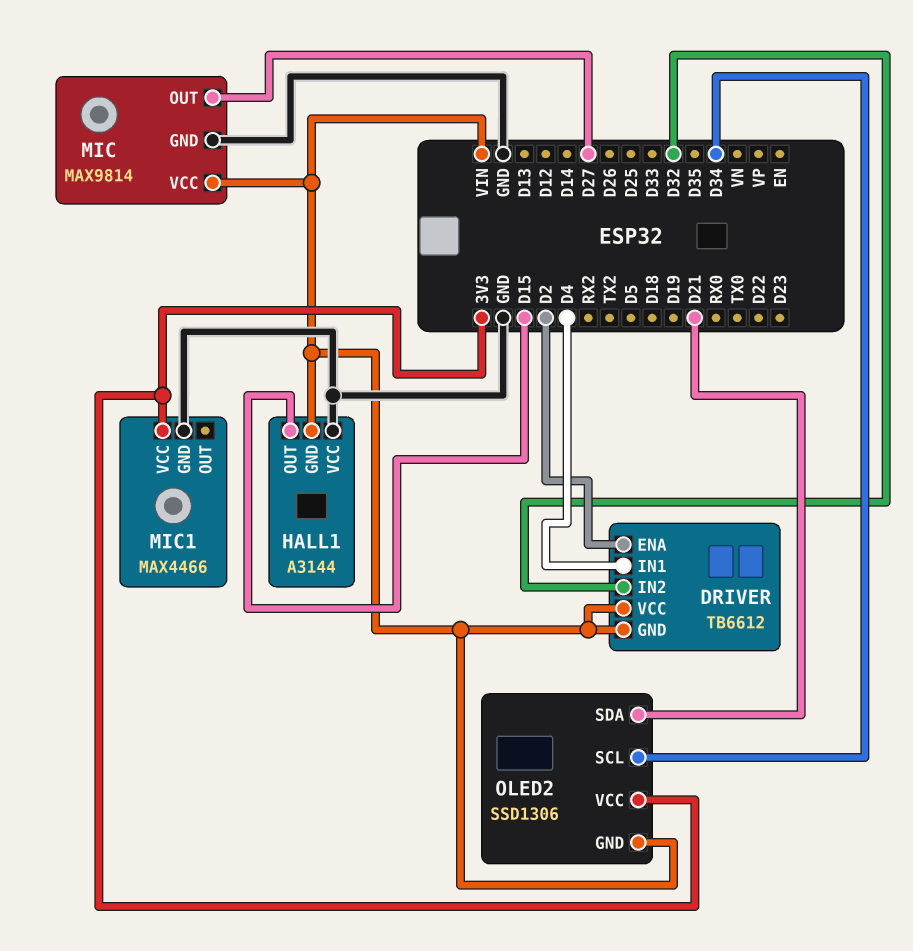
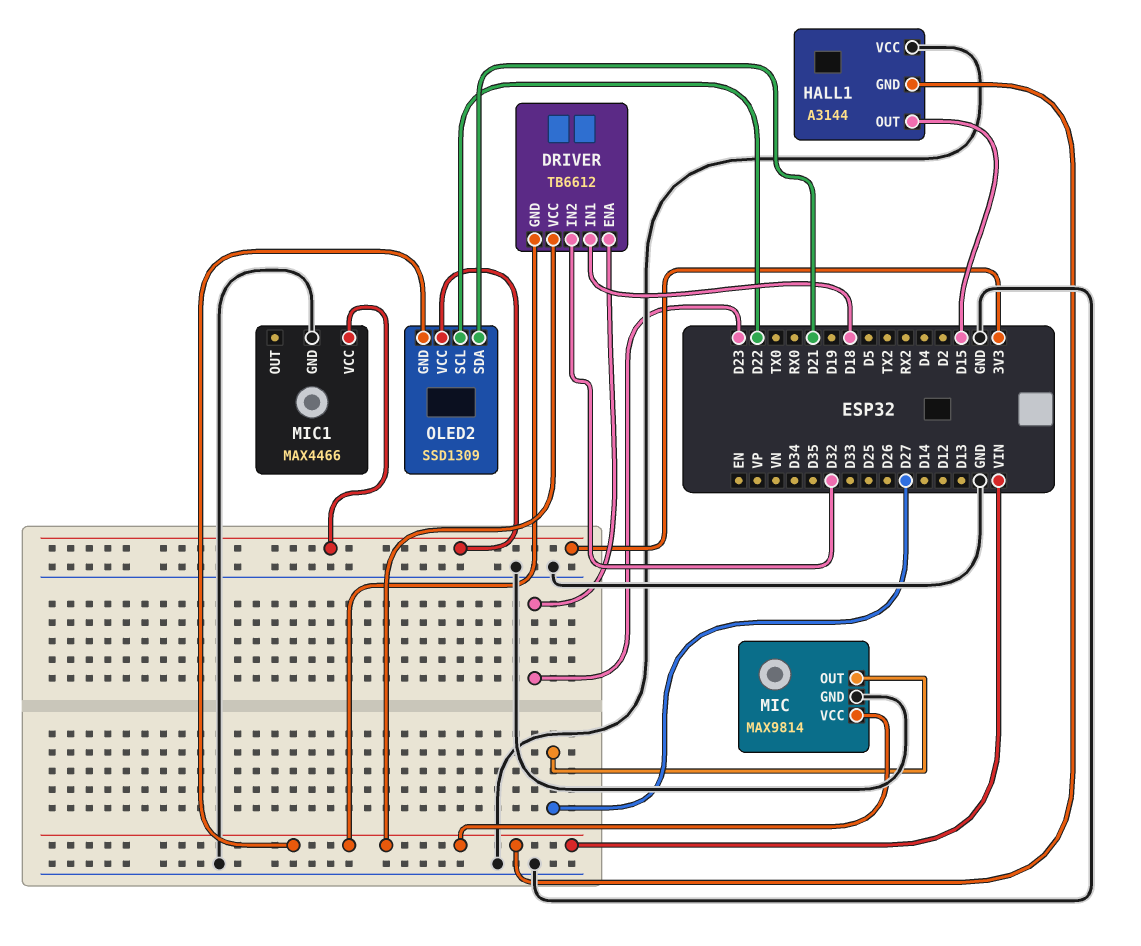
DRIVER pin ENA: D2 -> D23
DRIVER pin IN1: D4 -> D18
OLED2: SSD1306 -> SSD1309
OLED2 pin SCL: D34 -> D22

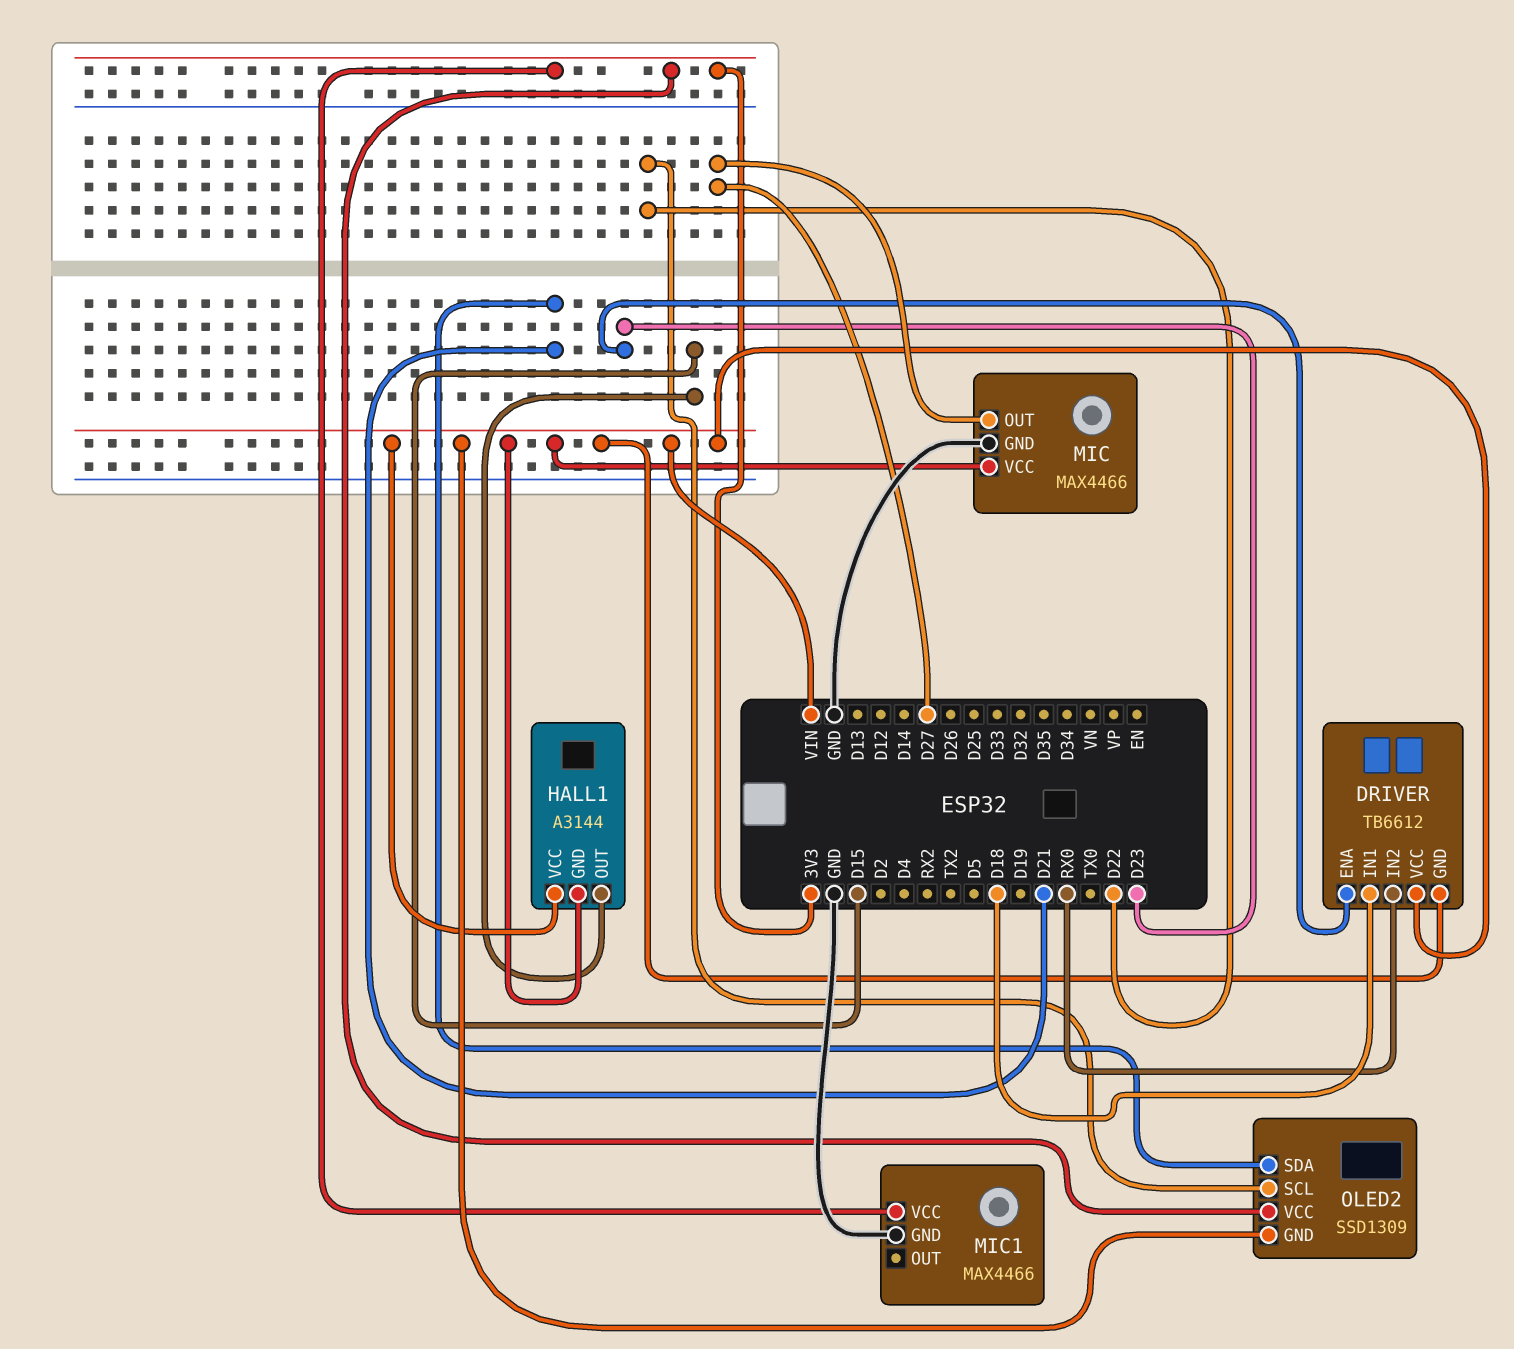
DRIVER pin IN2: D32 -> RX0
HALL1 pin VCC: GND -> VIN
MIC: MAX9814 -> MAX4466

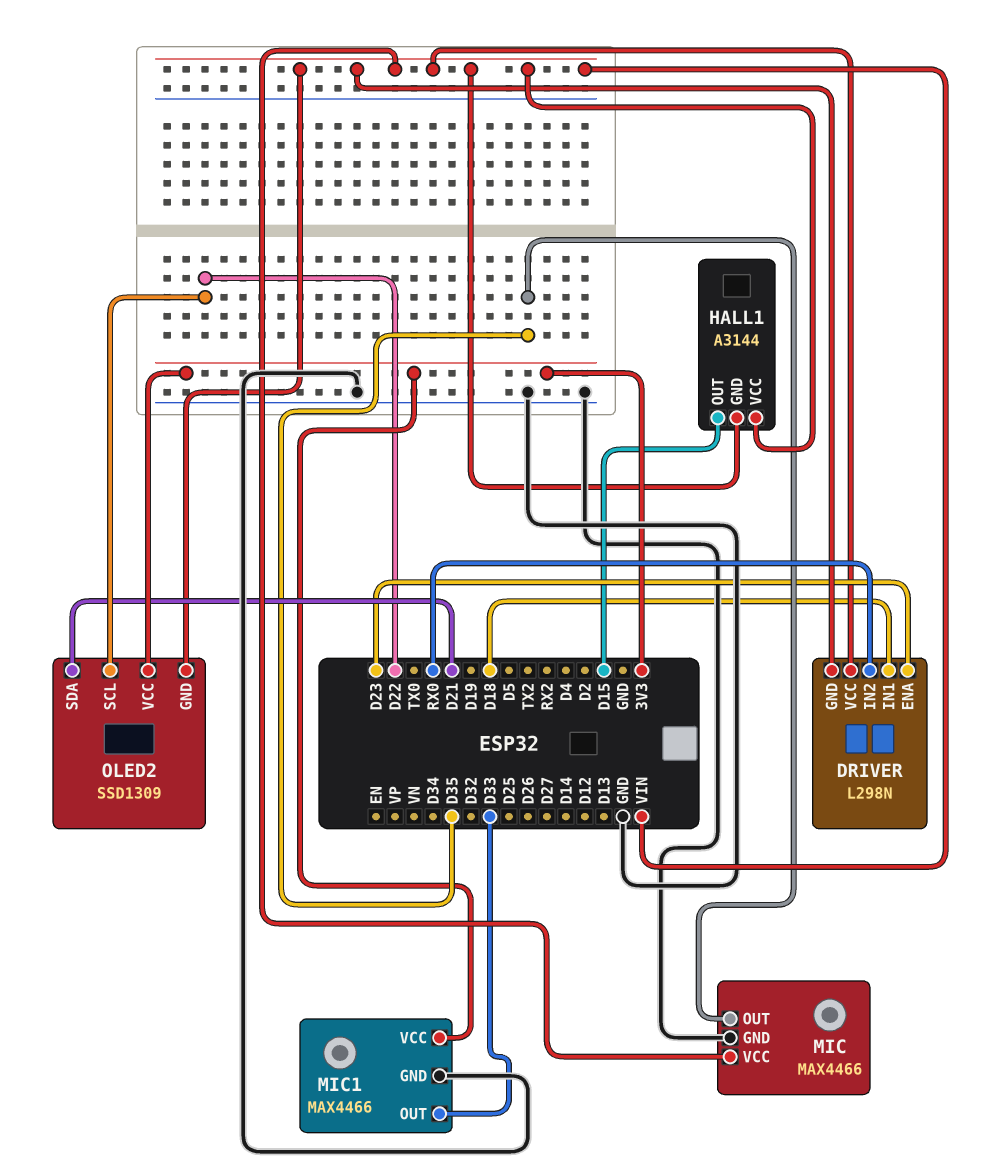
DRIVER: TB6612 -> L298N
MIC pin OUT: D27 -> D35
MIC1 pin OUT: none -> D33

